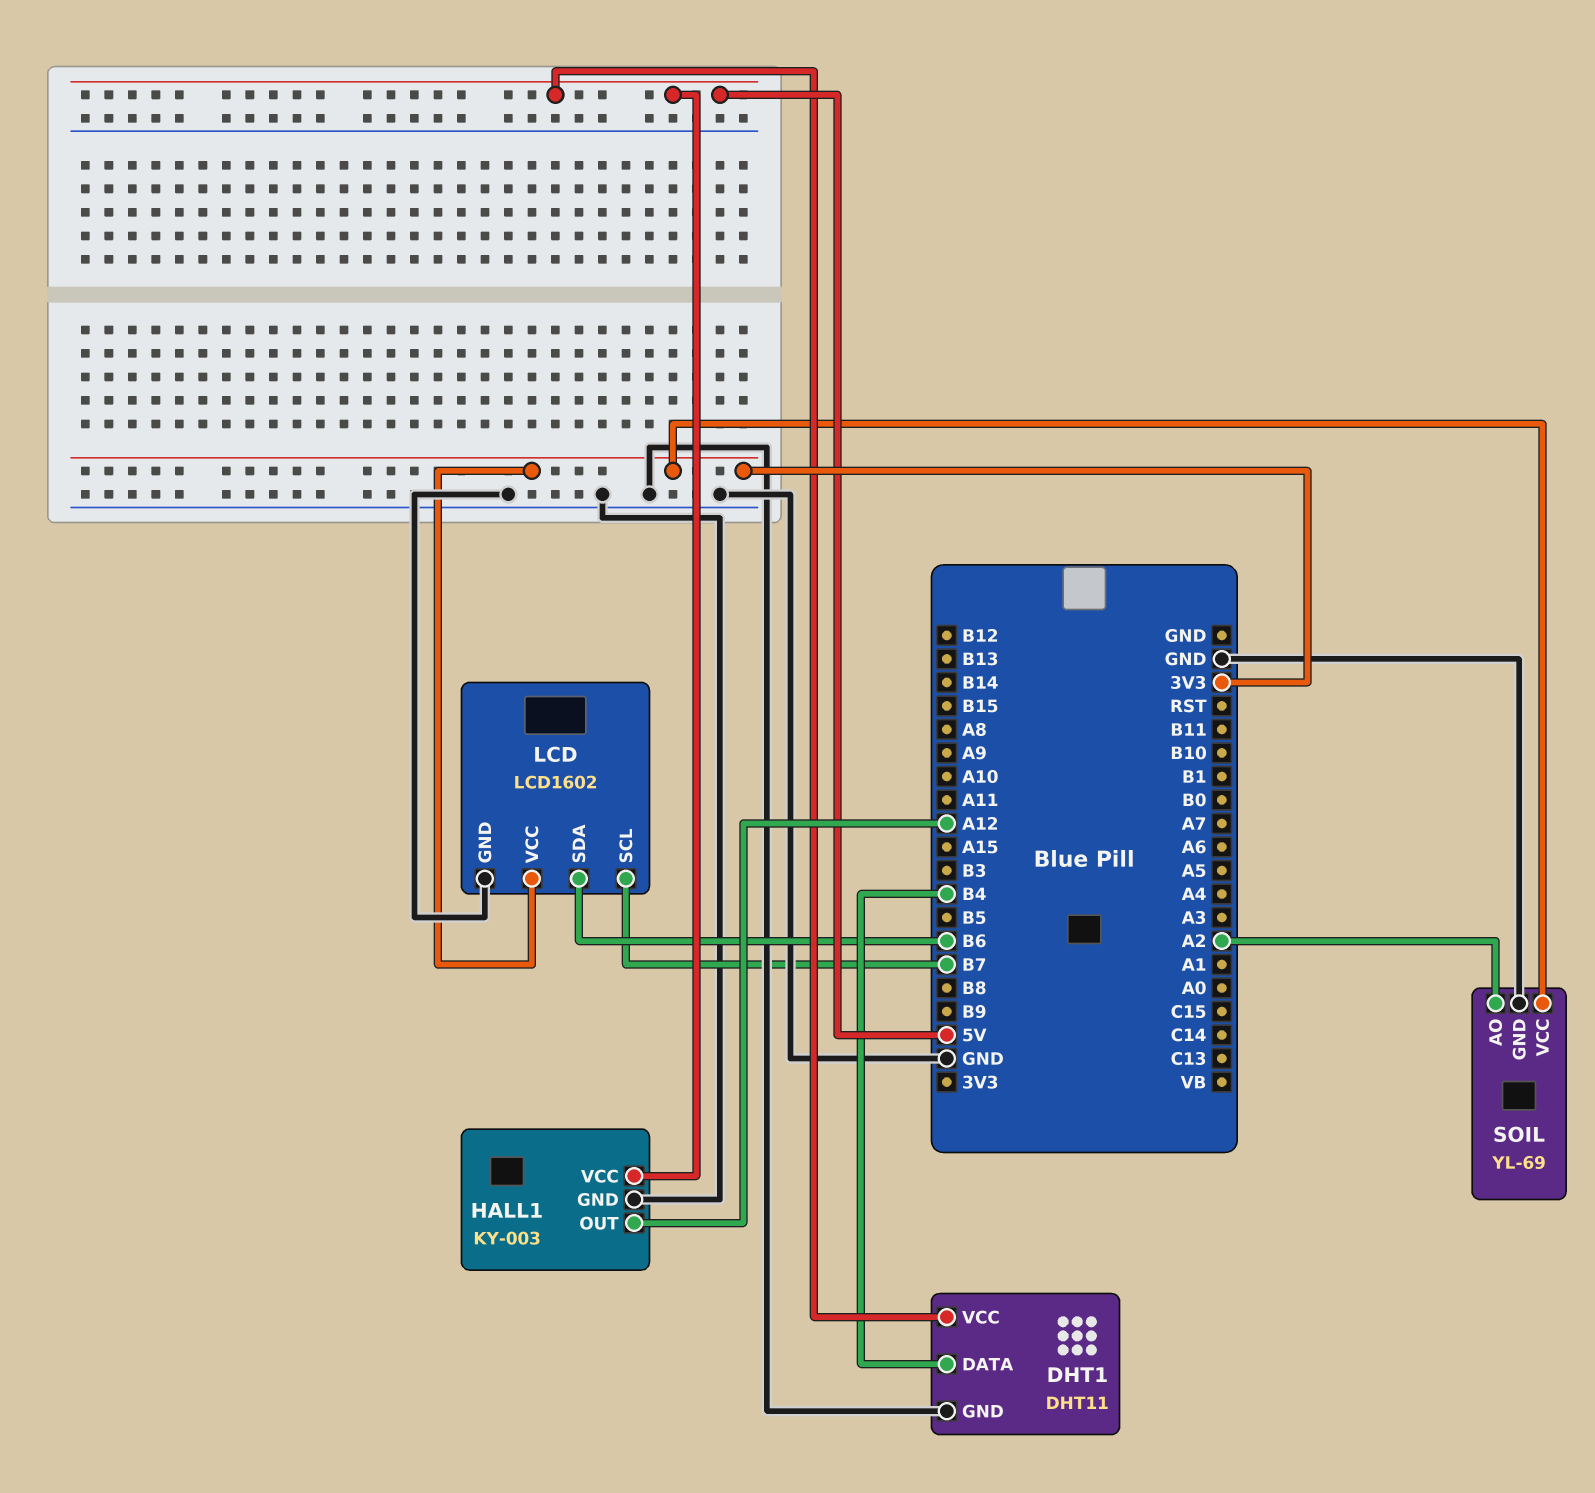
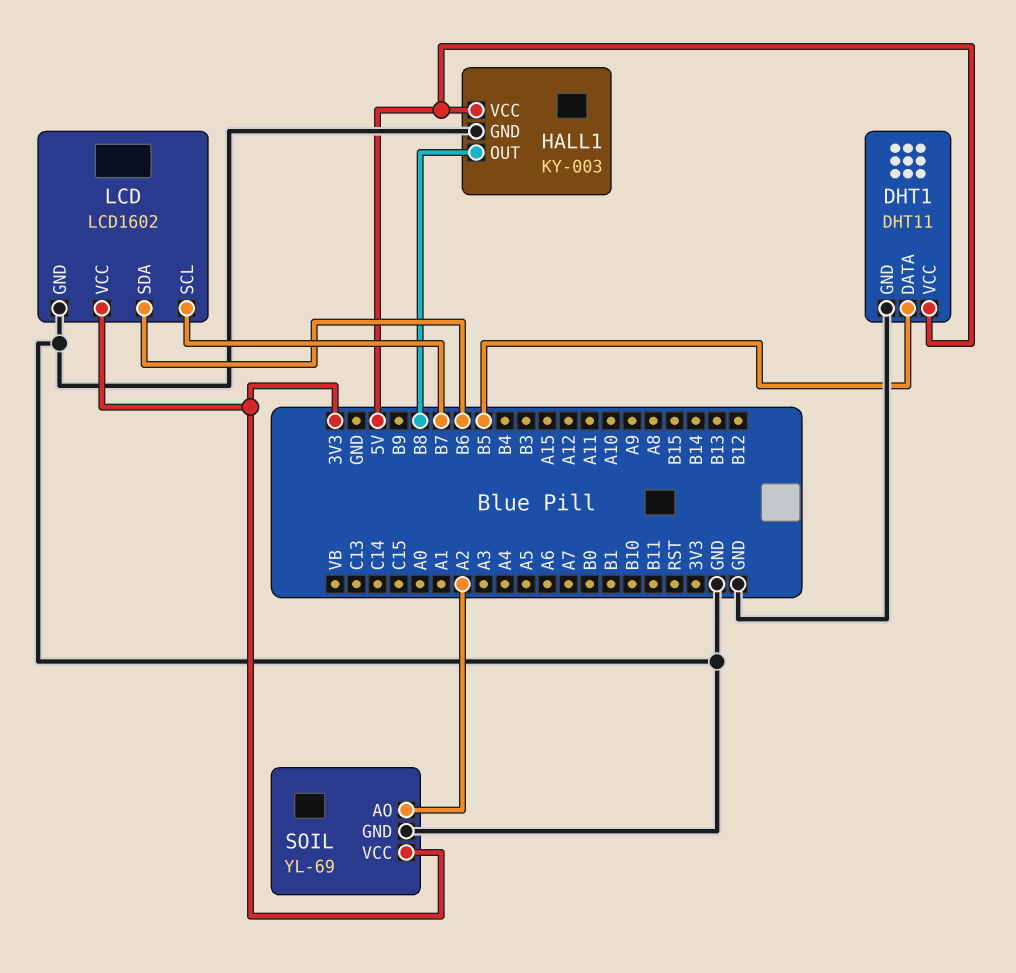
DHT1 pin DATA: B4 -> B5
HALL1 pin OUT: A12 -> B8

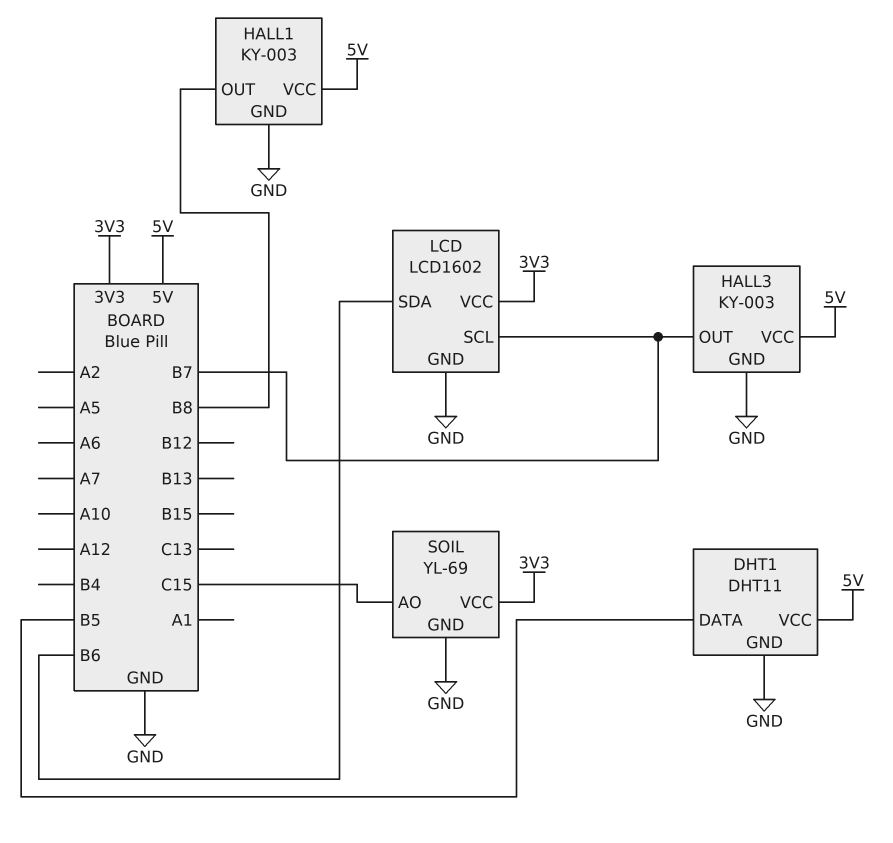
HALL3: none -> KY-003
HALL3 pin GND: none -> GND
HALL3 pin OUT: none -> B7
HALL3 pin VCC: none -> 5V
SOIL pin AO: A2 -> C15

